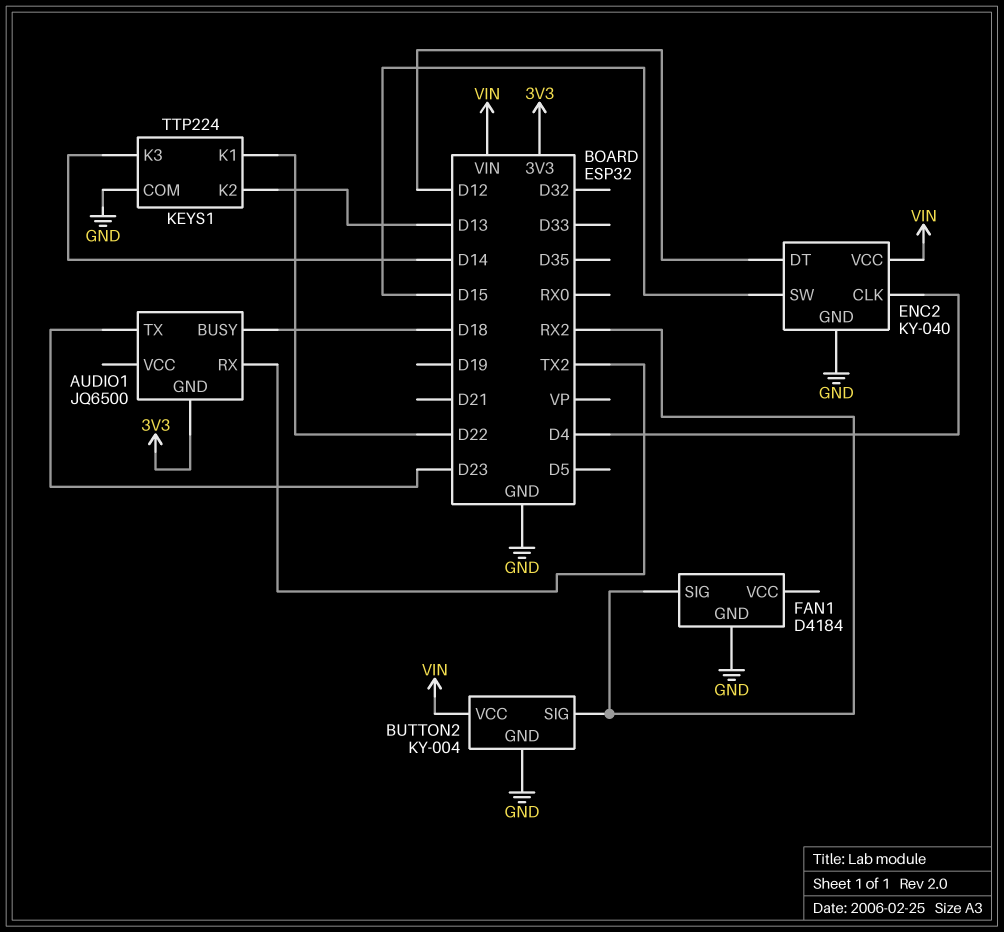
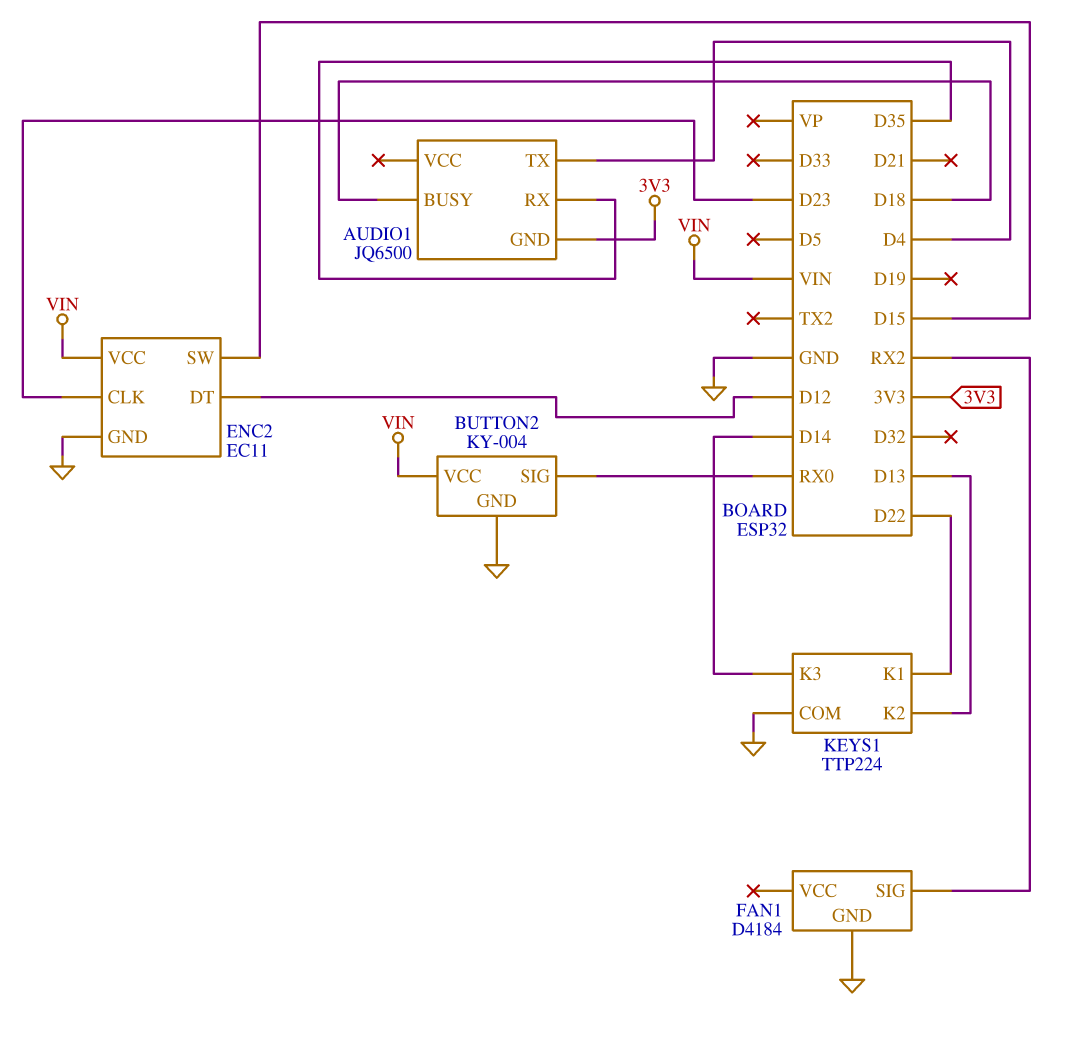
AUDIO1 pin RX: TX2 -> D35
AUDIO1 pin TX: D23 -> D4
BUTTON2 pin SIG: RX2 -> RX0
ENC2: KY-040 -> EC11
ENC2 pin CLK: D4 -> D23

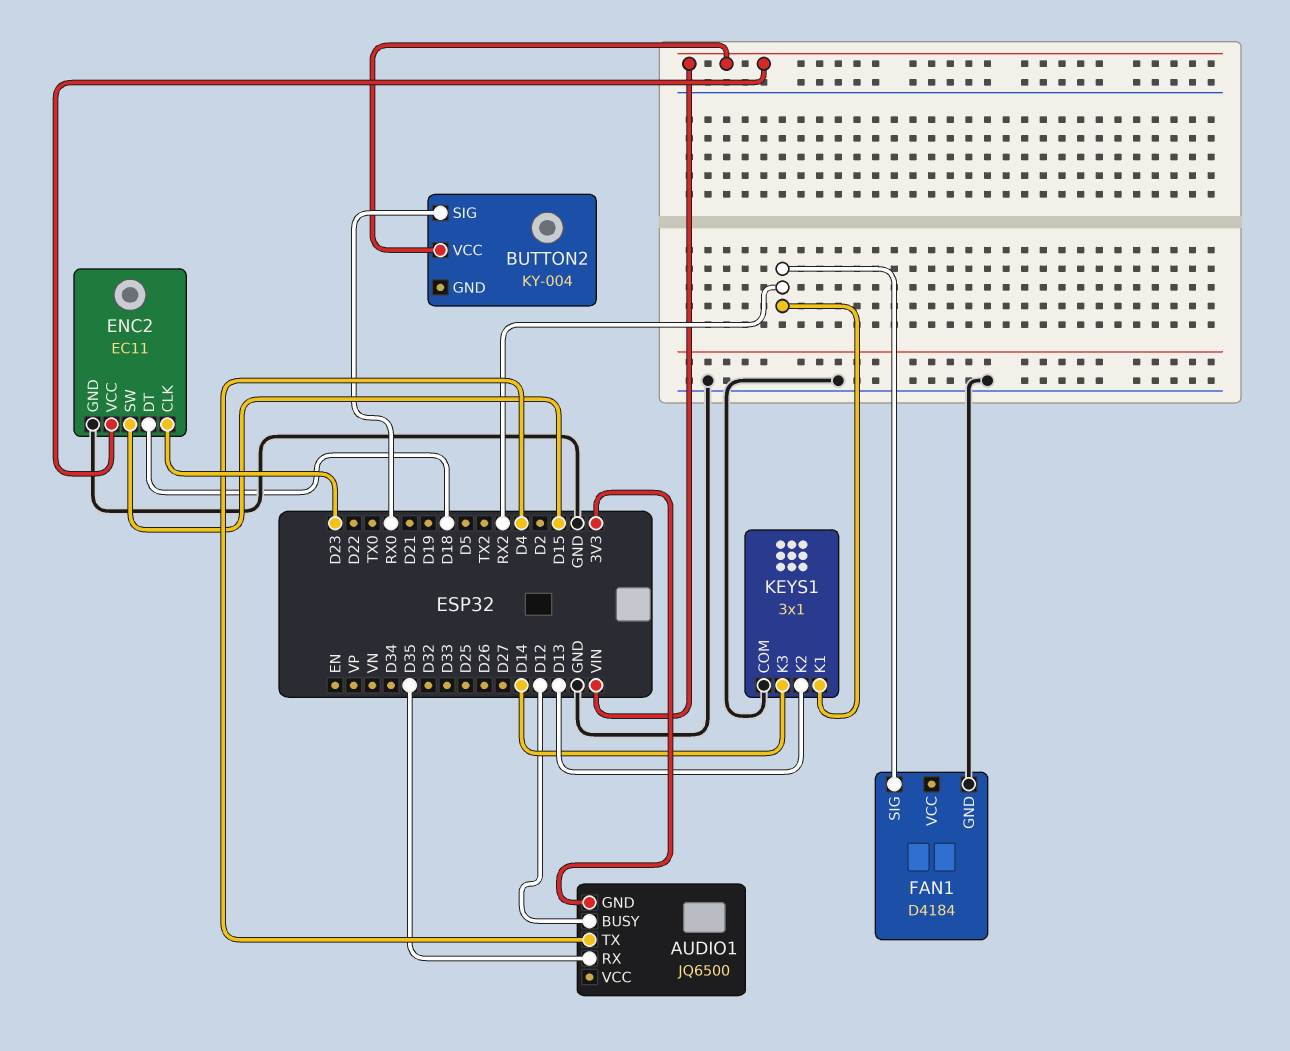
AUDIO1 pin BUSY: D18 -> D12
BUTTON2 pin GND: GND -> none
ENC2 pin DT: D12 -> D18
KEYS1: TTP224 -> 3x1
KEYS1 pin K1: D22 -> RX2

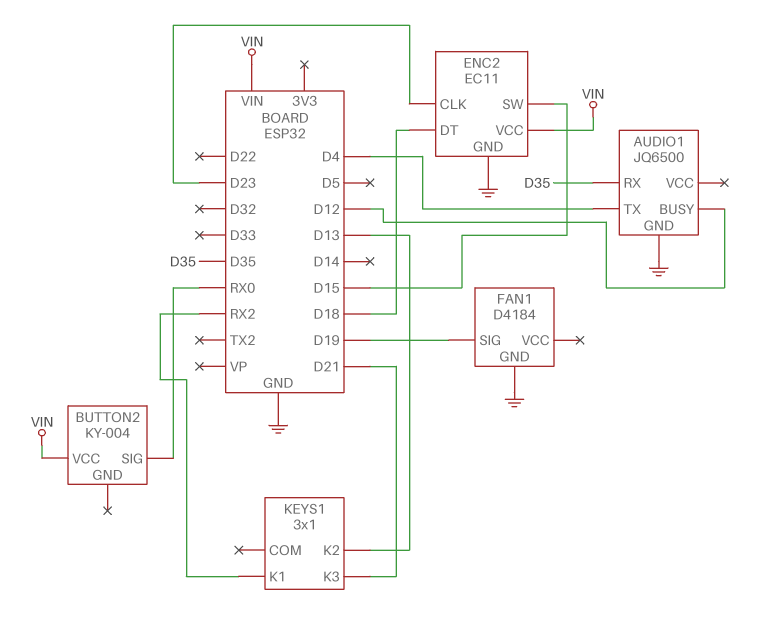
AUDIO1 pin GND: 3V3 -> GND
FAN1 pin SIG: RX2 -> D19
KEYS1 pin COM: GND -> none
KEYS1 pin K3: D14 -> D21

